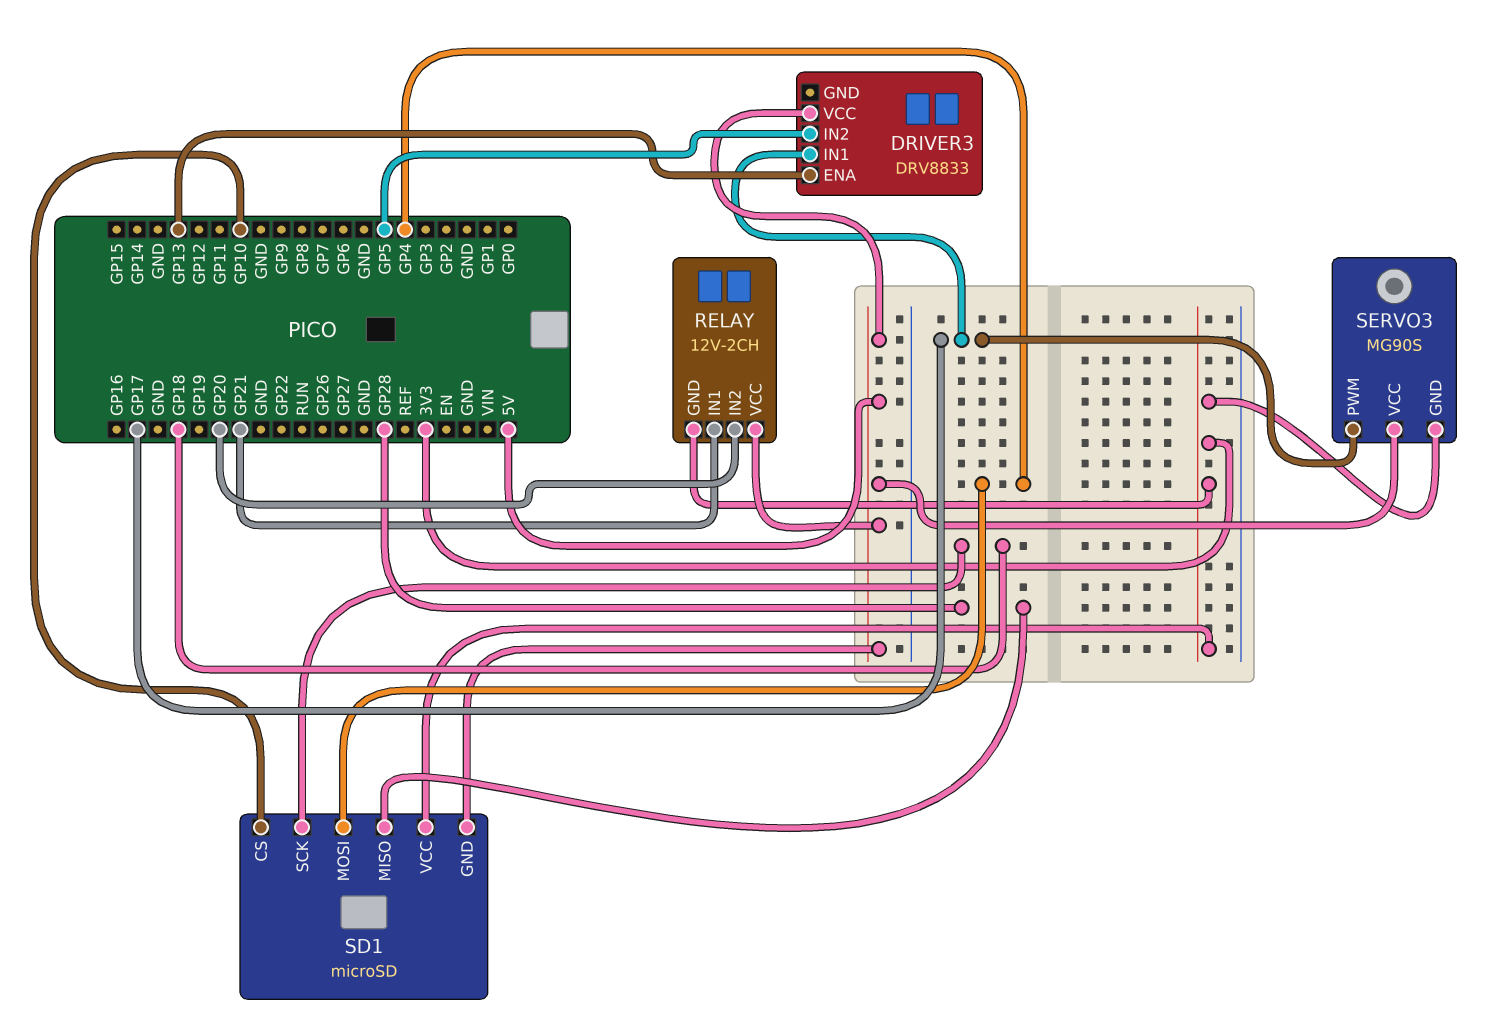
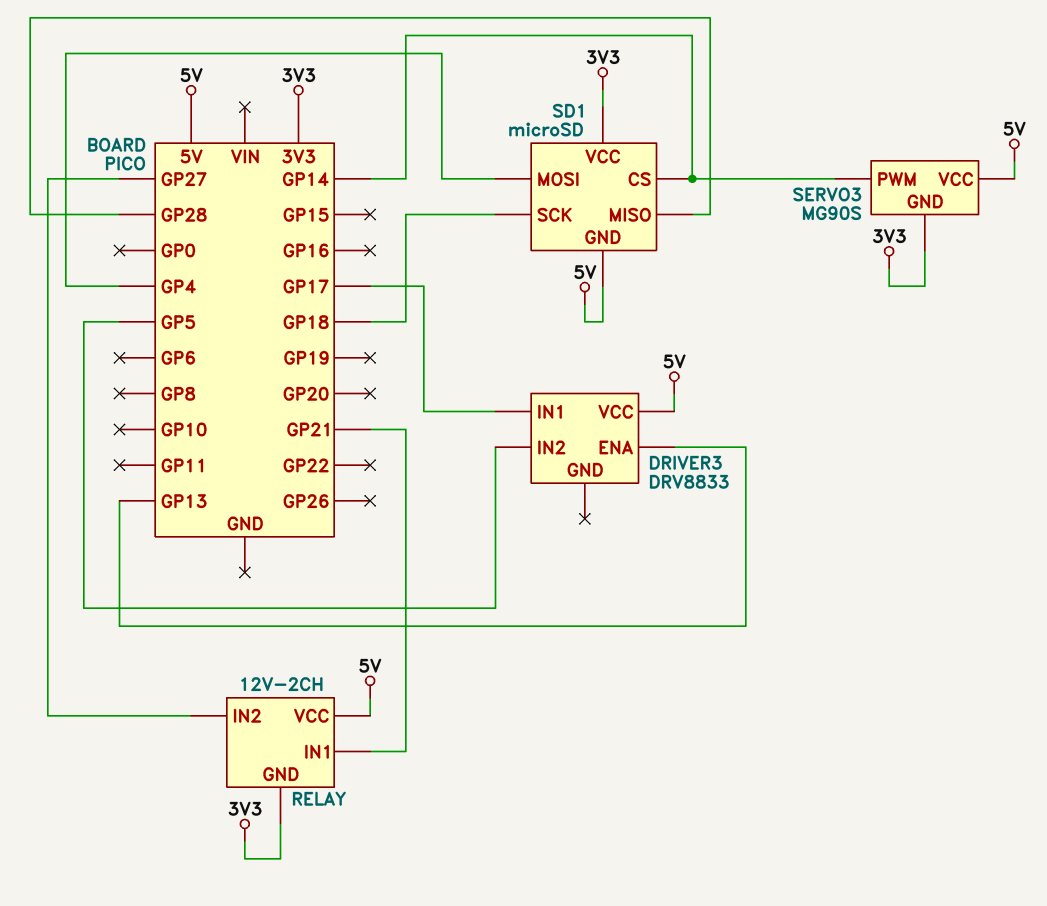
RELAY pin IN2: GP20 -> GP27
SD1 pin CS: GP10 -> GP14
SERVO3 pin PWM: GP17 -> GP14

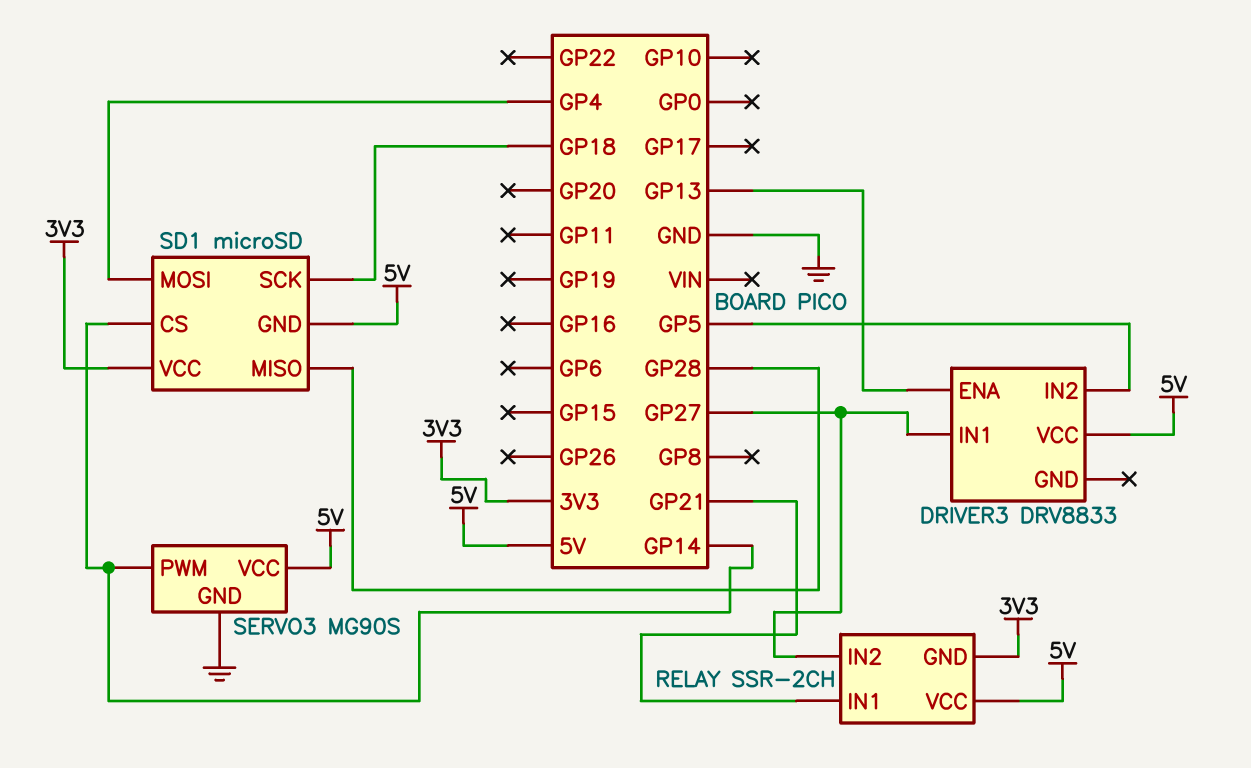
DRIVER3 pin IN1: GP17 -> GP27
RELAY: 12V-2CH -> SSR-2CH
SERVO3 pin GND: 3V3 -> GND

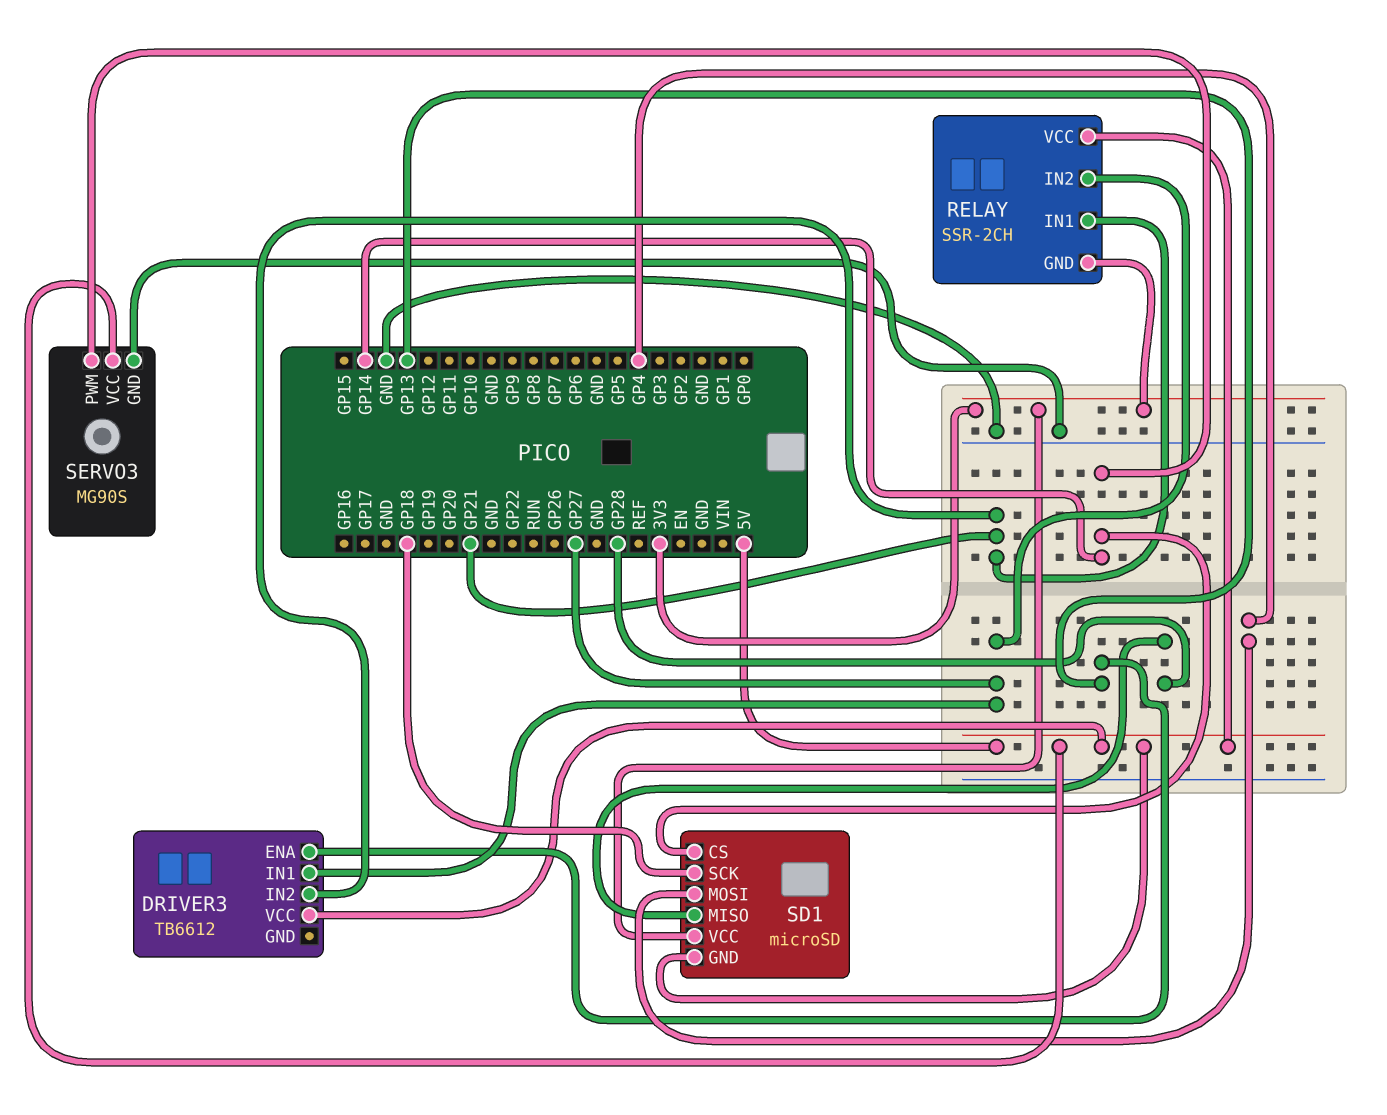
DRIVER3: DRV8833 -> TB6612
DRIVER3 pin IN2: GP5 -> GP21

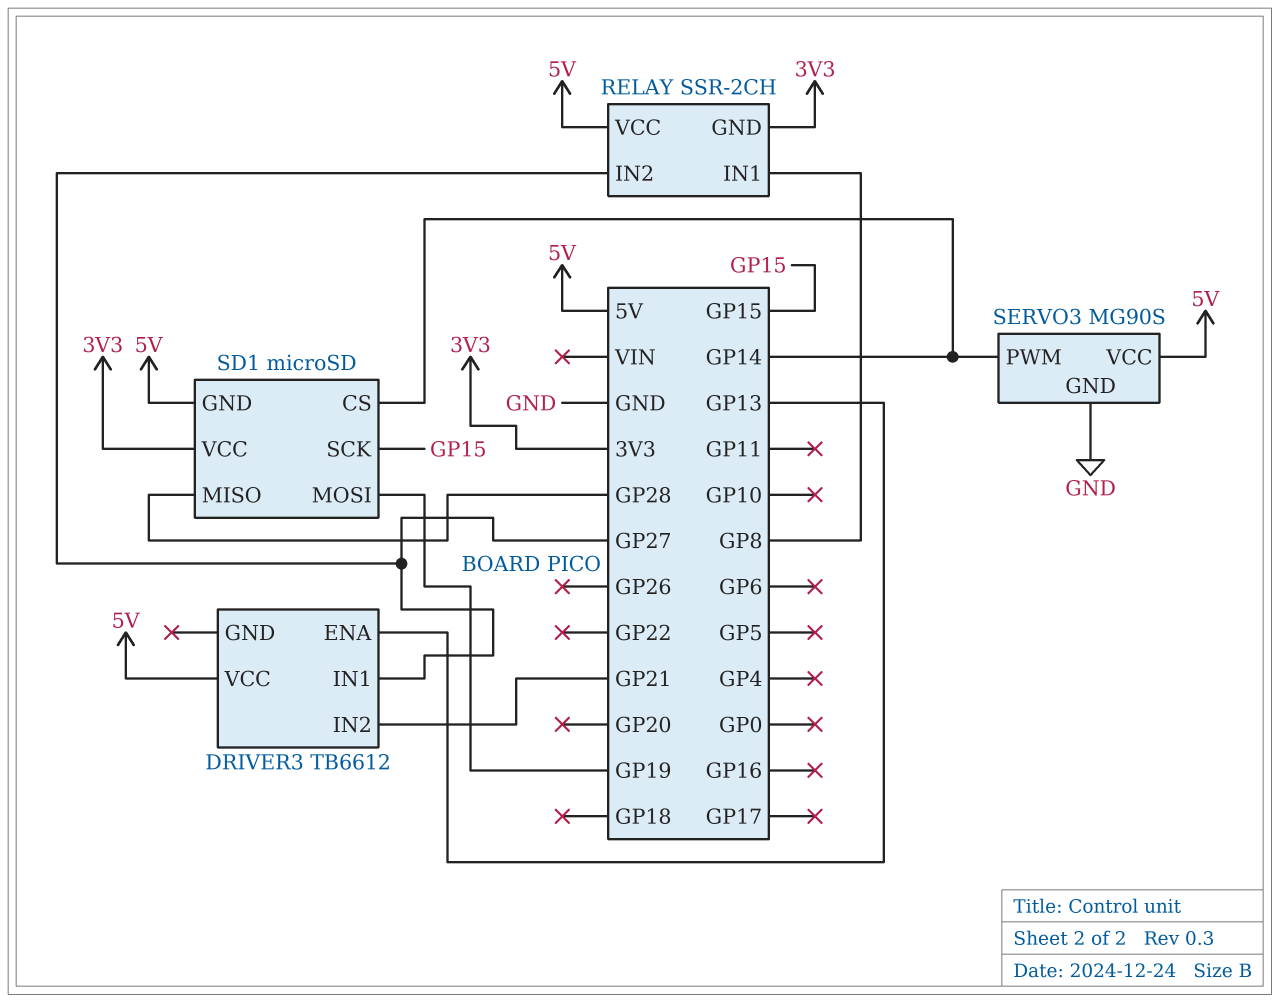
RELAY pin IN1: GP21 -> GP8
SD1 pin MOSI: GP4 -> GP19
SD1 pin SCK: GP18 -> GP15

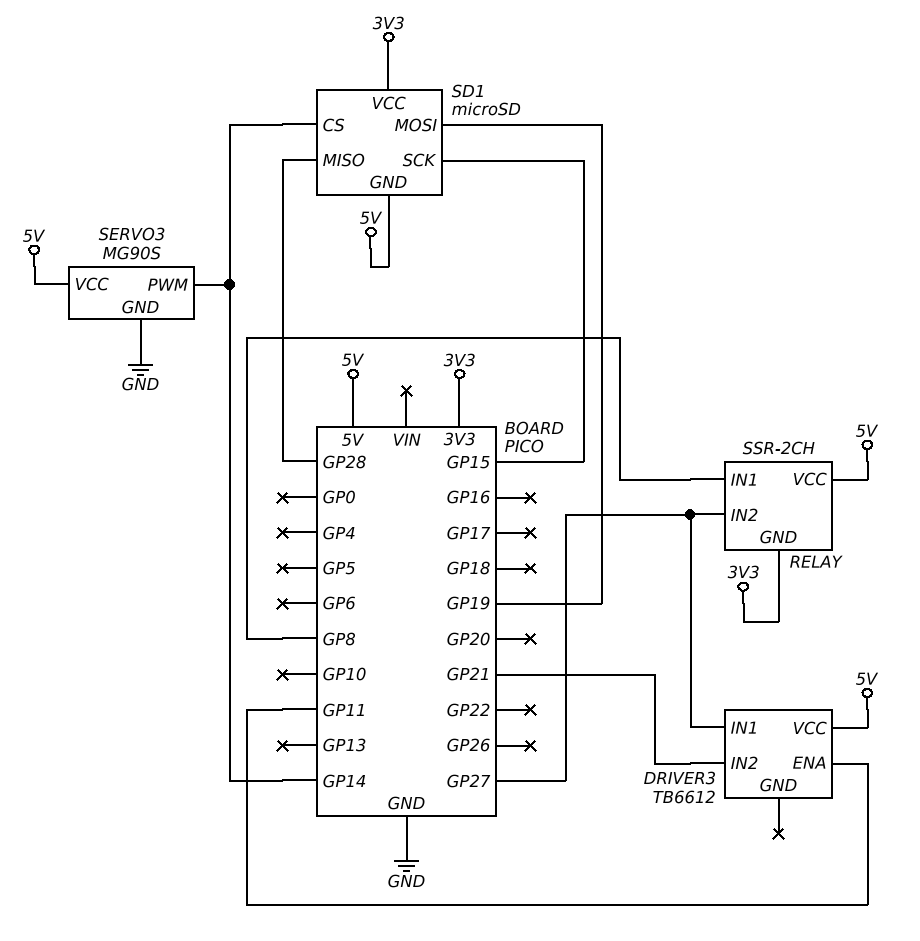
DRIVER3 pin ENA: GP13 -> GP11

